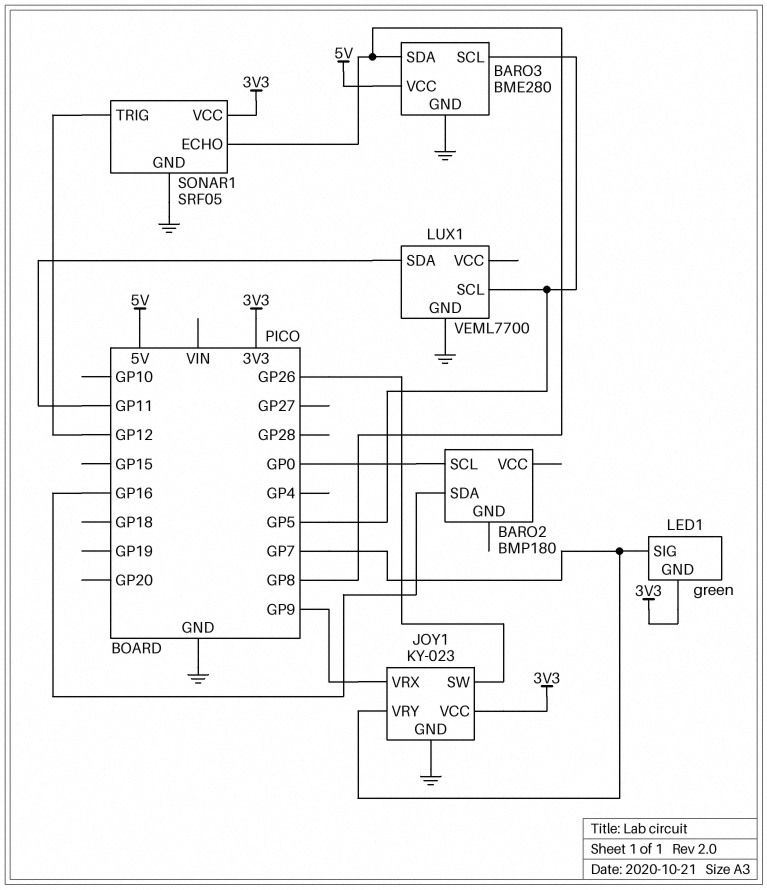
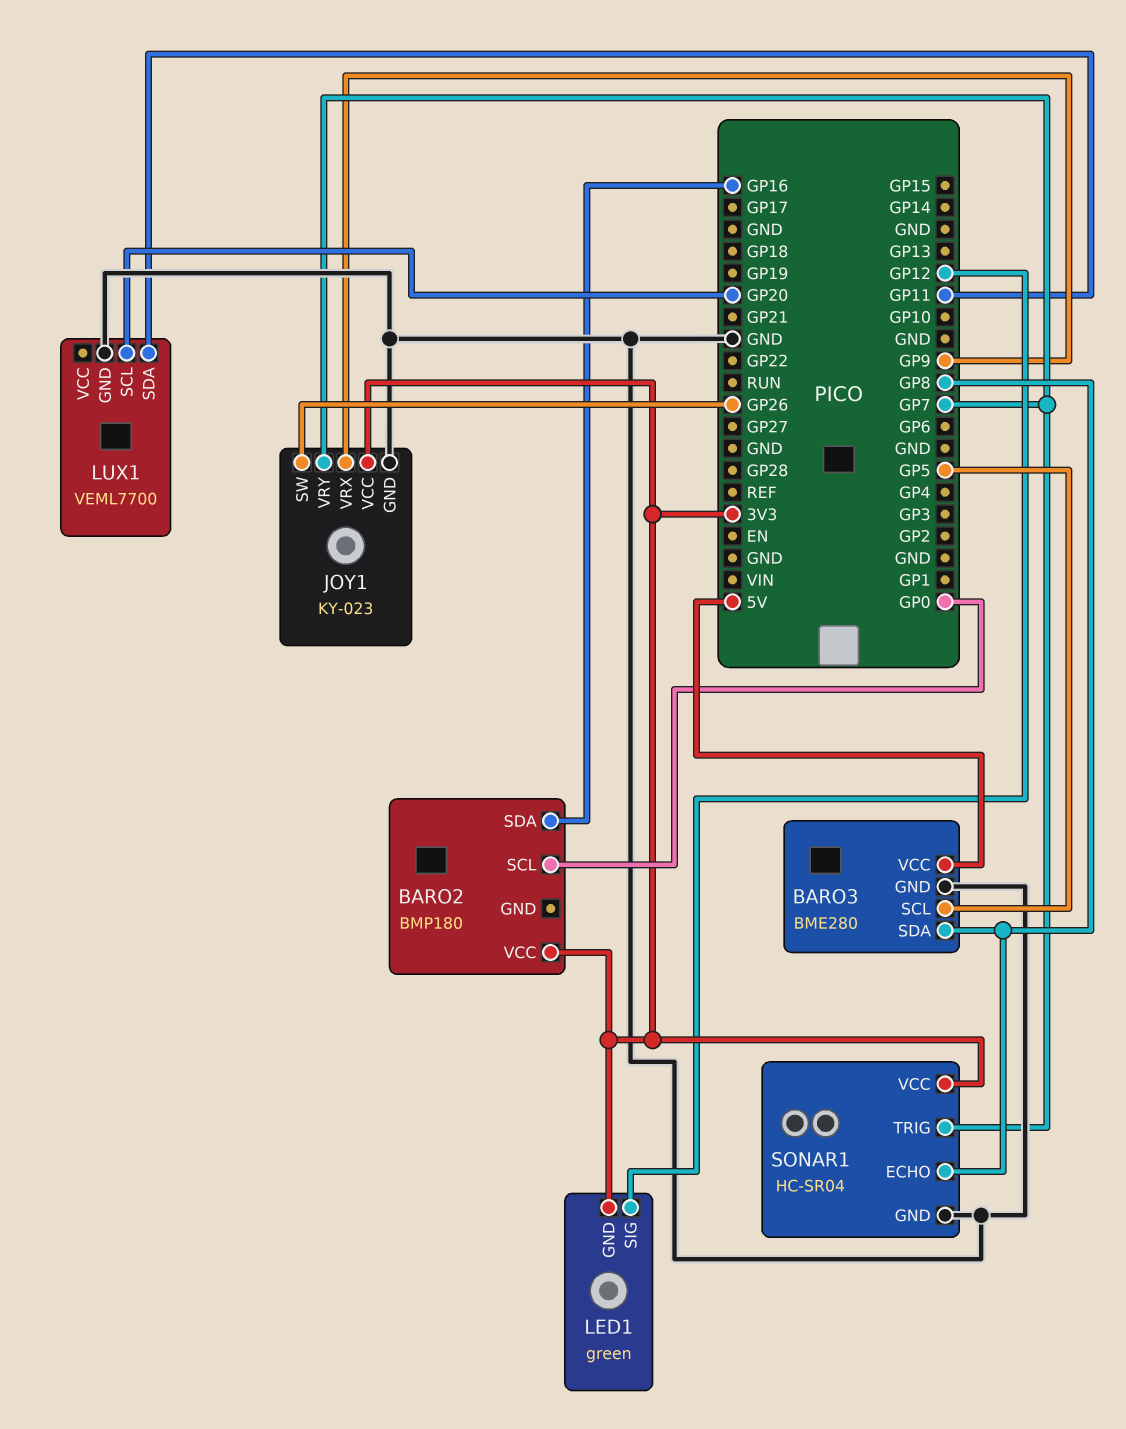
BARO2 pin VCC: none -> 3V3
LED1 pin SIG: GP7 -> GP12
LUX1 pin SCL: GP5 -> GP20
SONAR1: SRF05 -> HC-SR04
SONAR1 pin TRIG: GP12 -> GP7

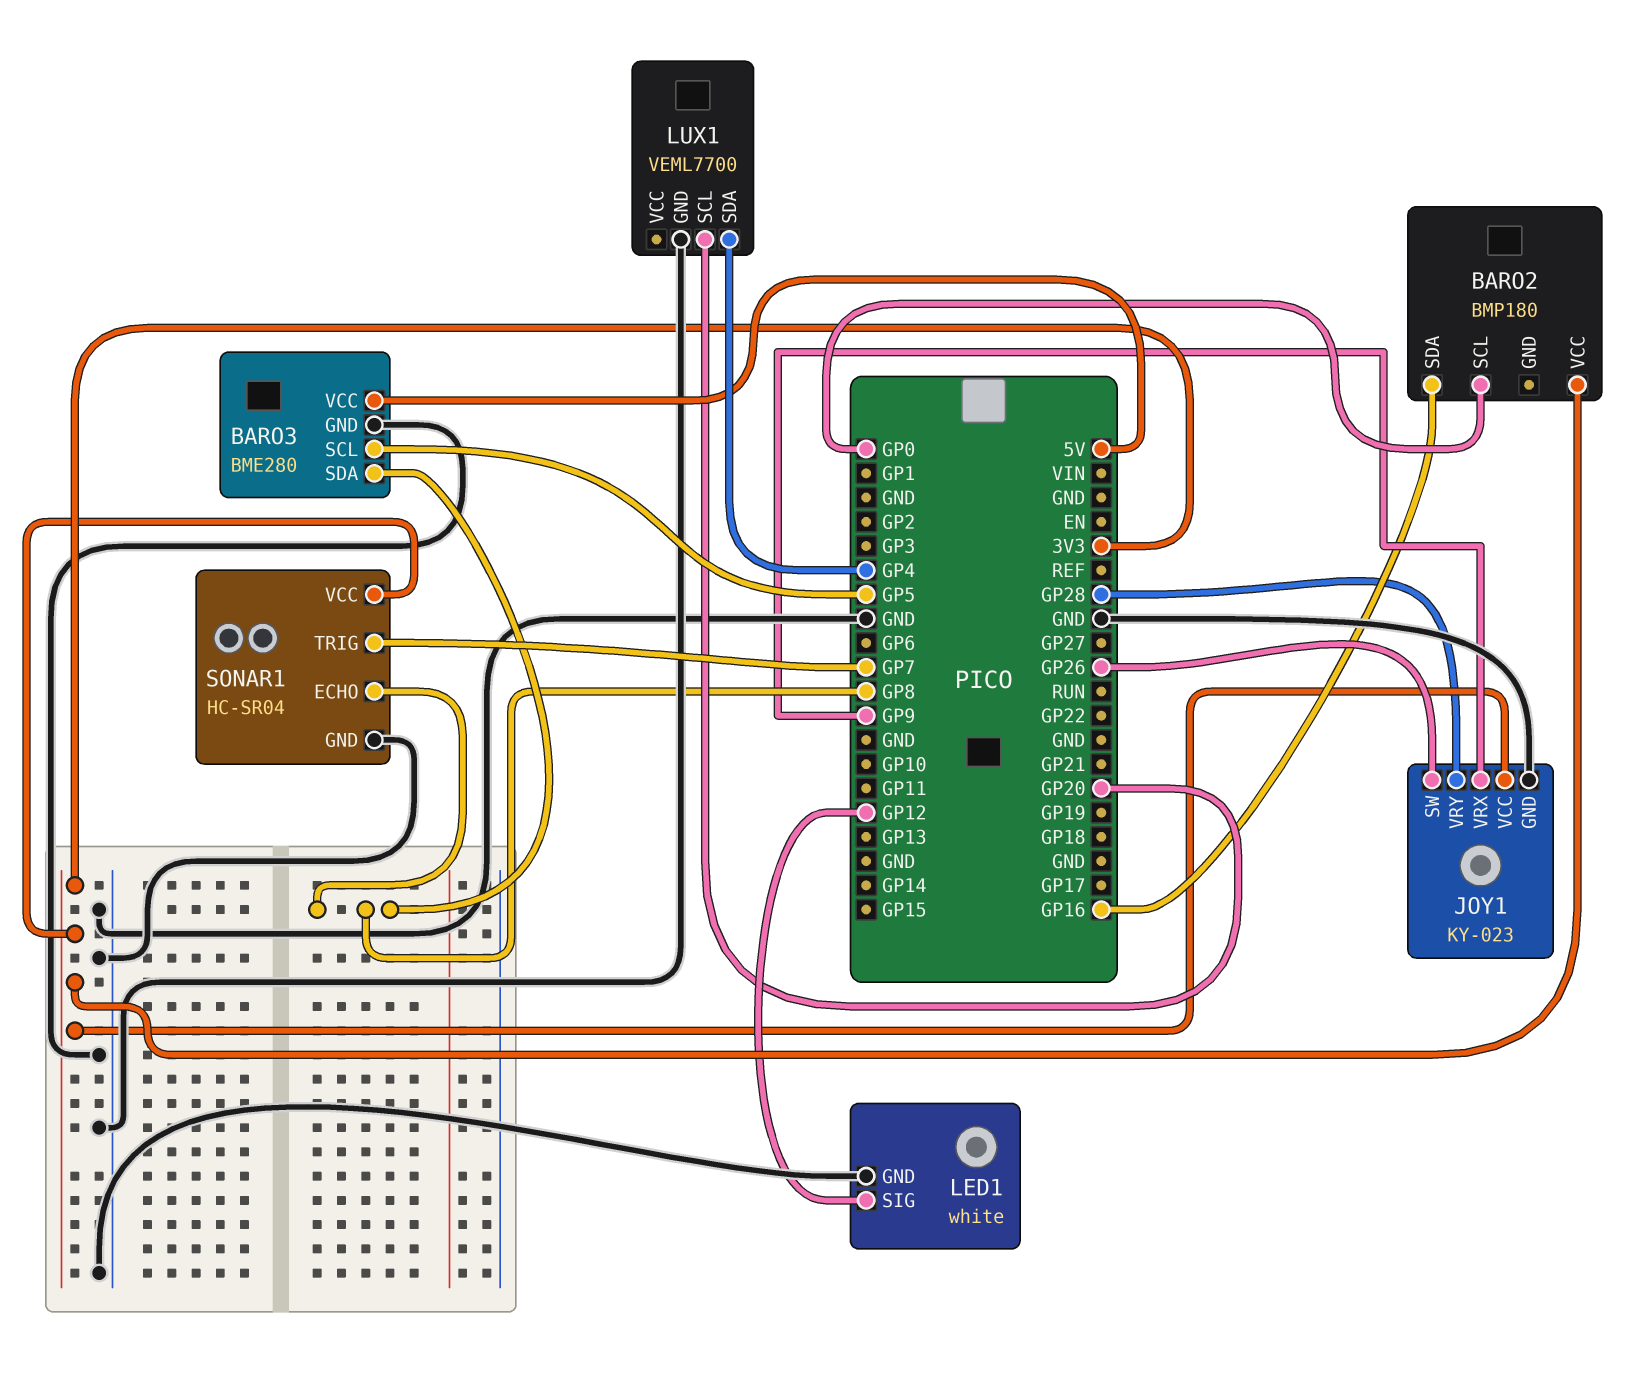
JOY1 pin VRY: GP7 -> GP28
LED1: green -> white
LED1 pin GND: 3V3 -> GND
LUX1 pin SDA: GP11 -> GP4

